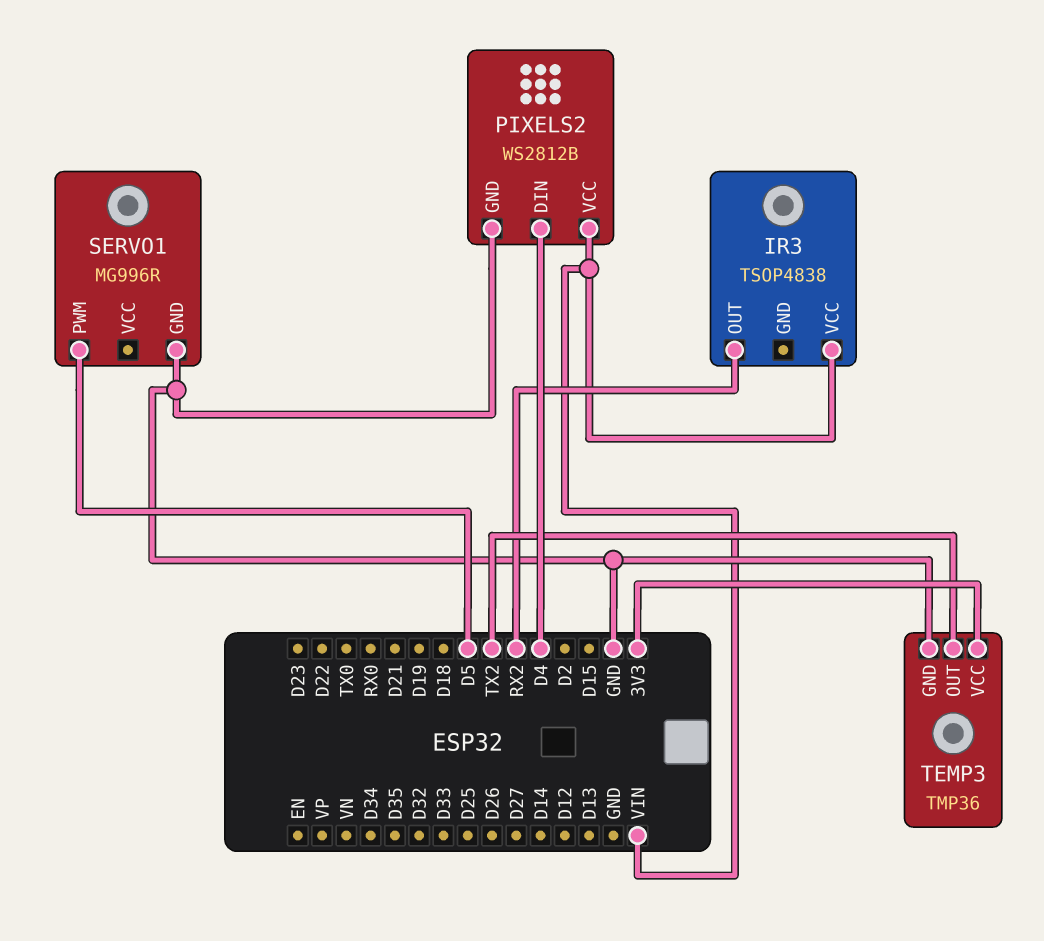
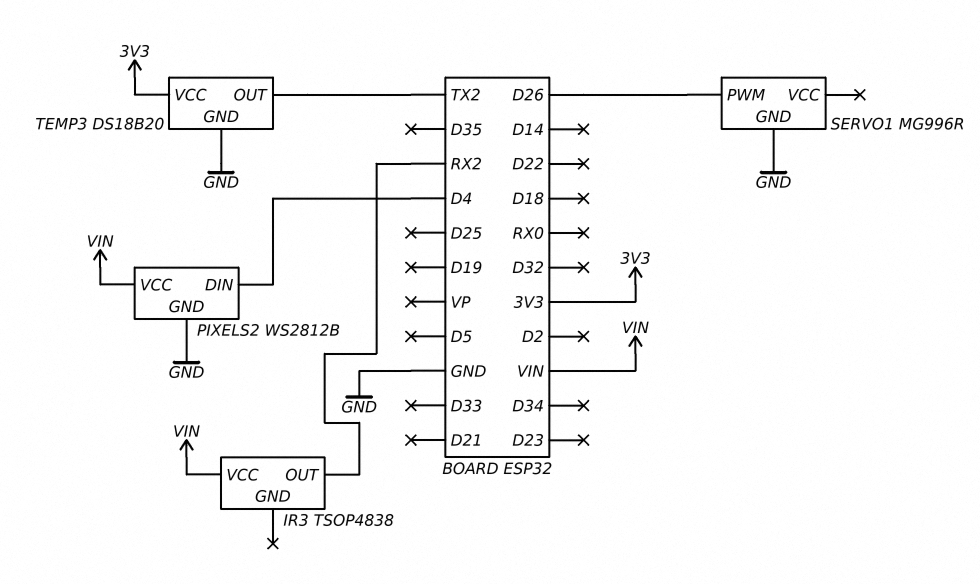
SERVO1 pin PWM: D5 -> D26
TEMP3: TMP36 -> DS18B20

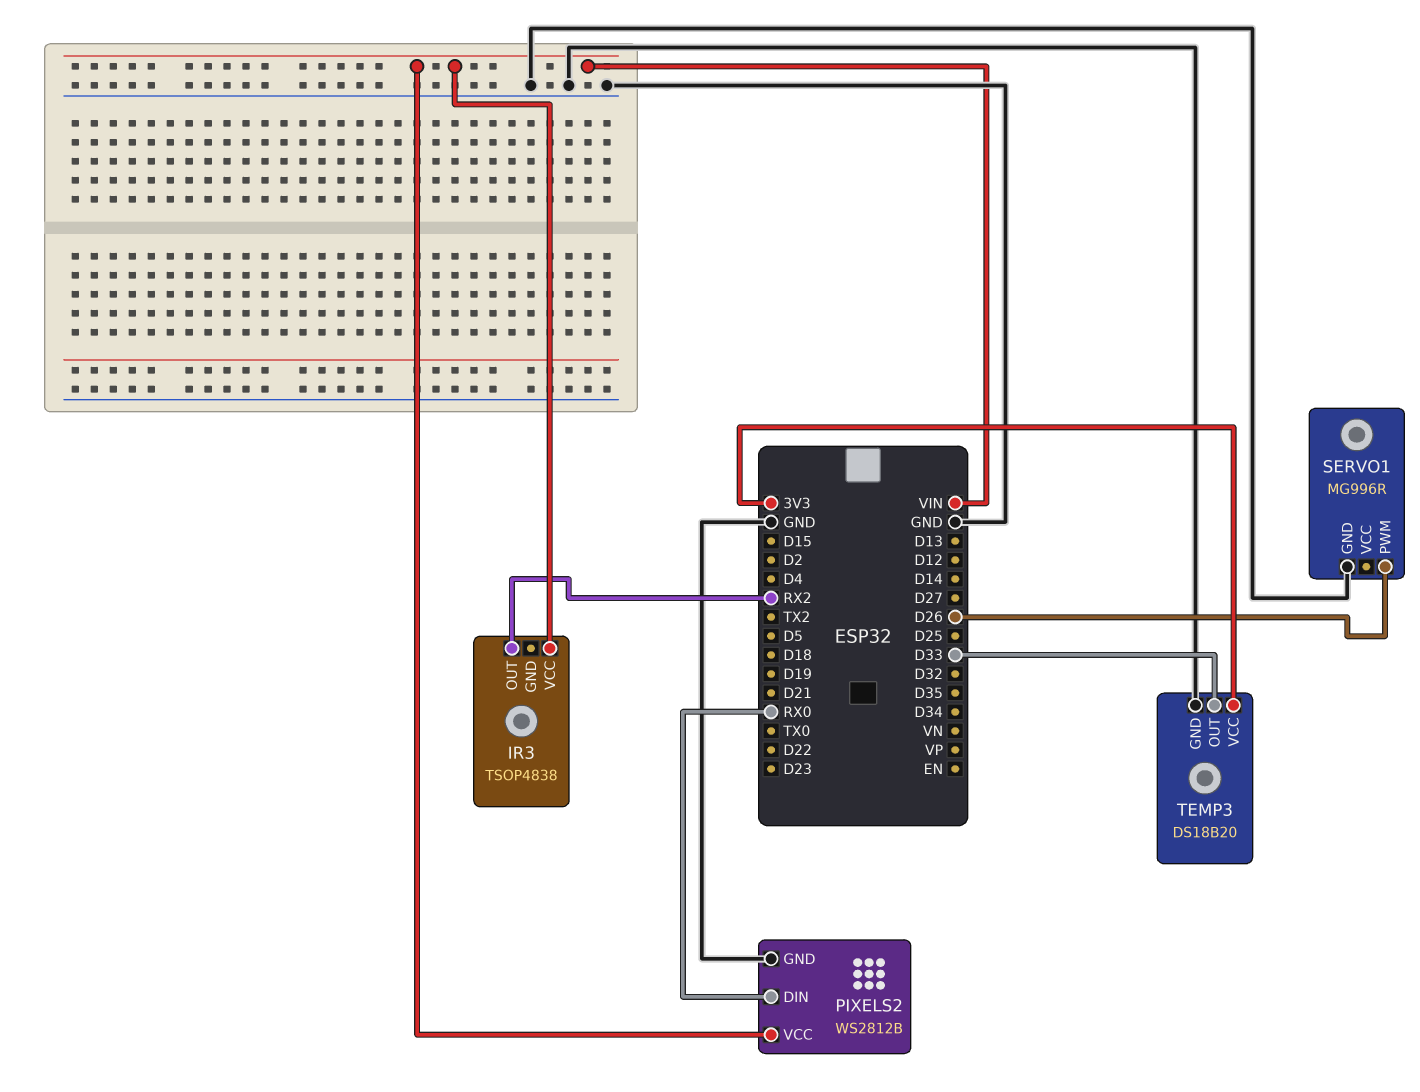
PIXELS2 pin DIN: D4 -> RX0
TEMP3 pin OUT: TX2 -> D33

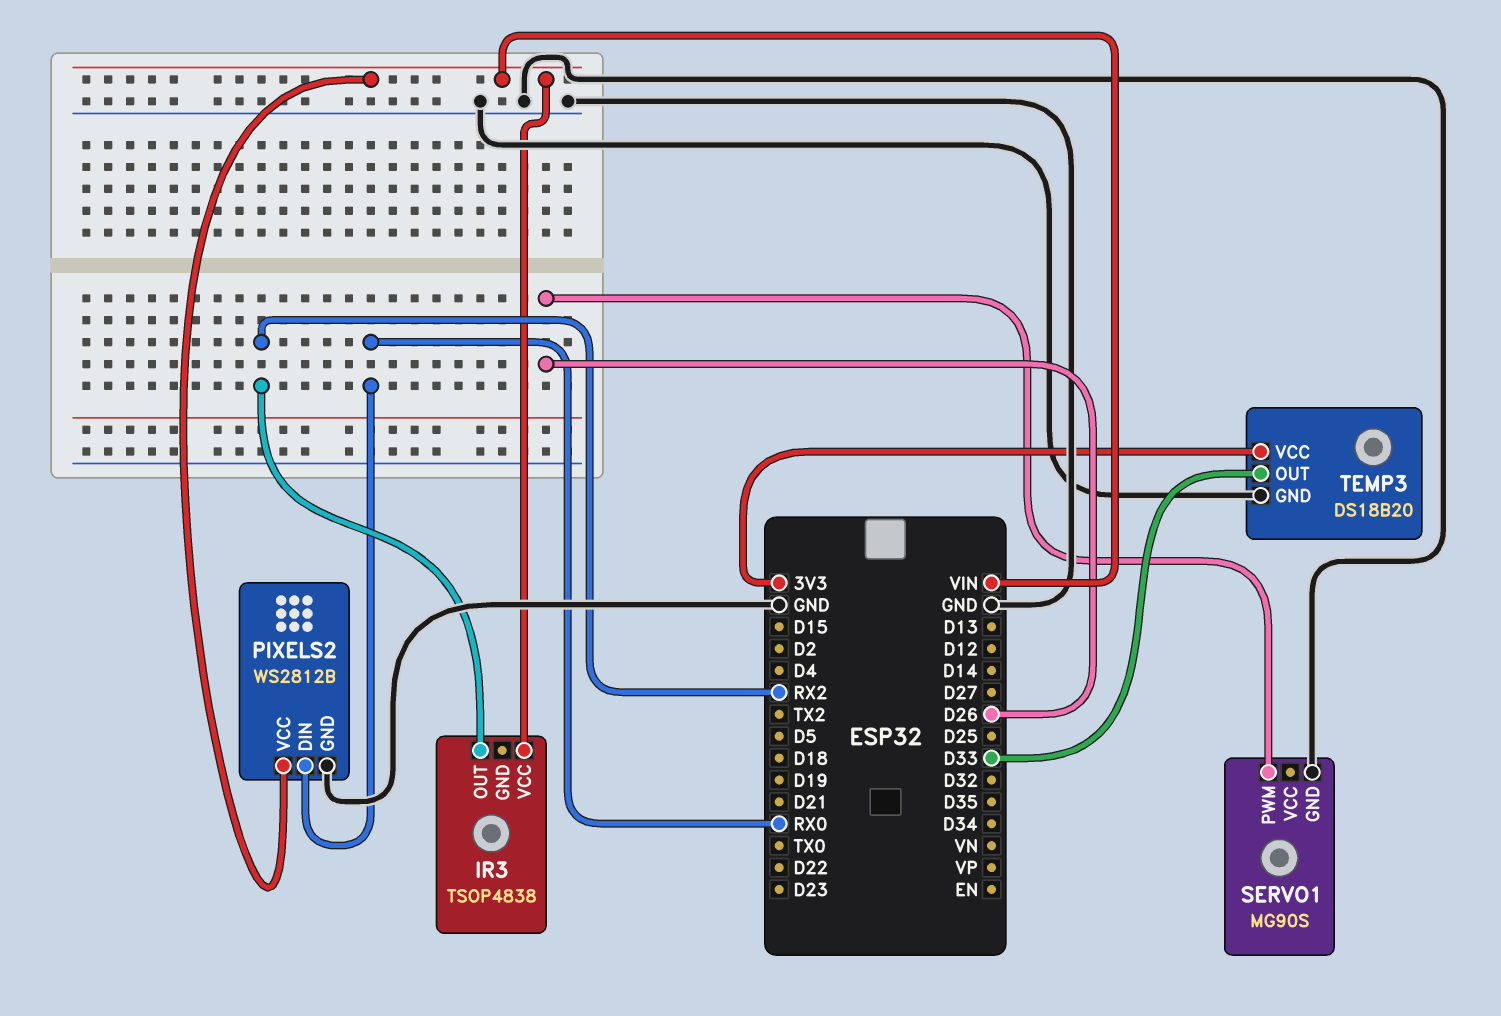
SERVO1: MG996R -> MG90S

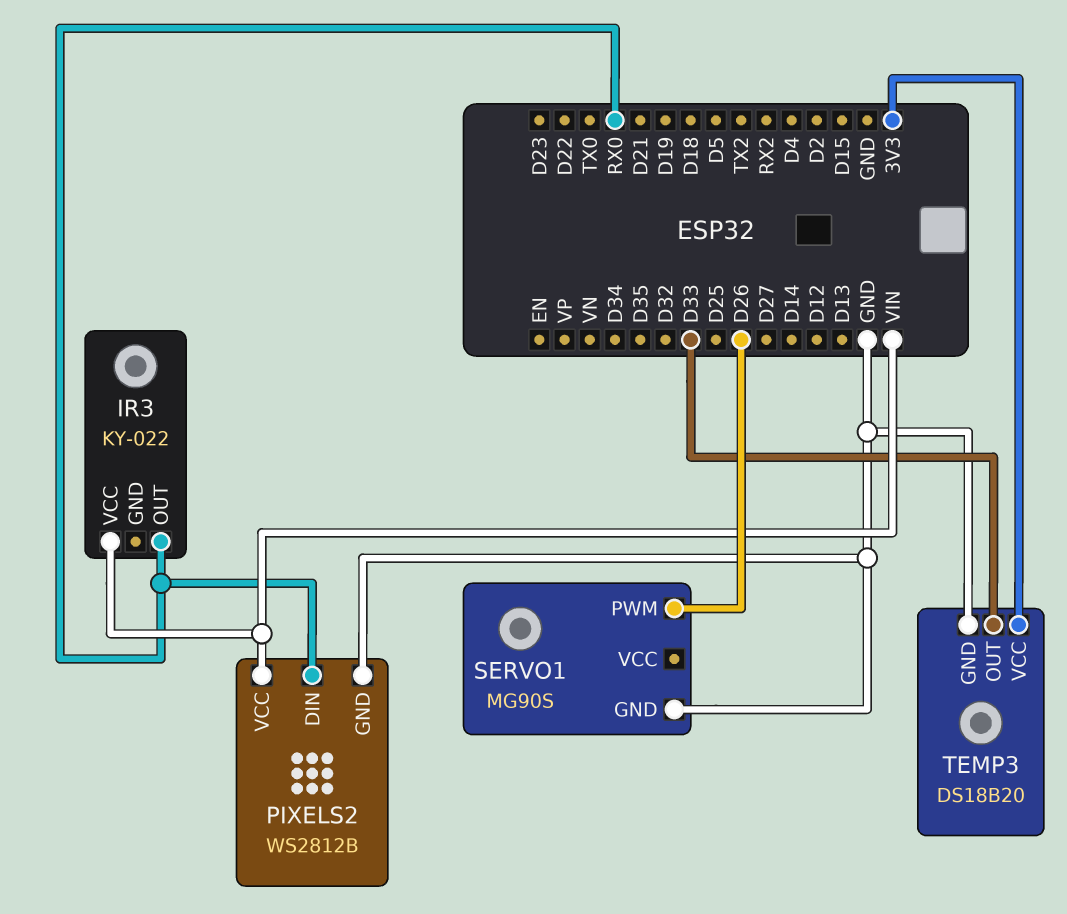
IR3: TSOP4838 -> KY-022
IR3 pin OUT: RX2 -> RX0

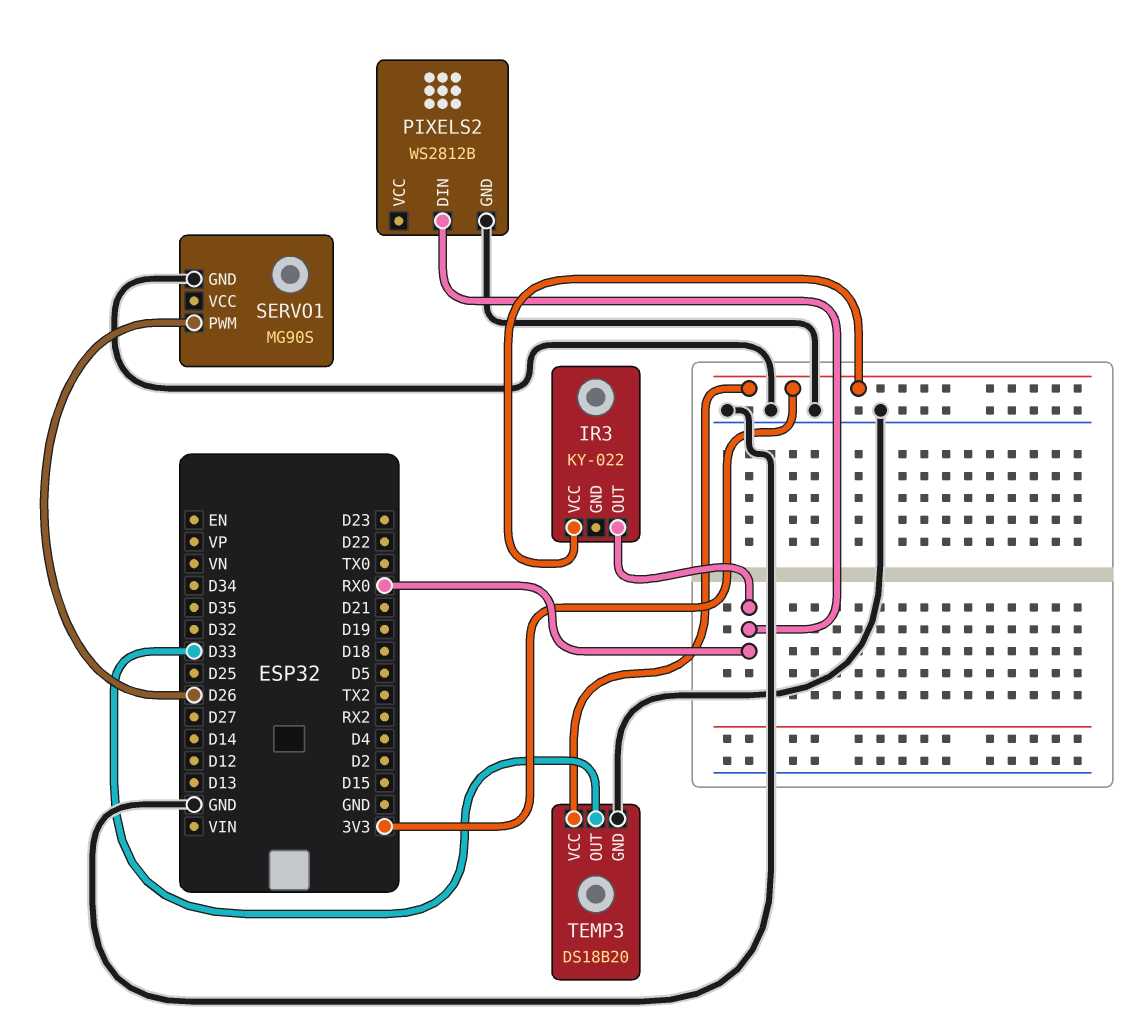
IR3 pin VCC: VIN -> 3V3
PIXELS2 pin VCC: VIN -> none

